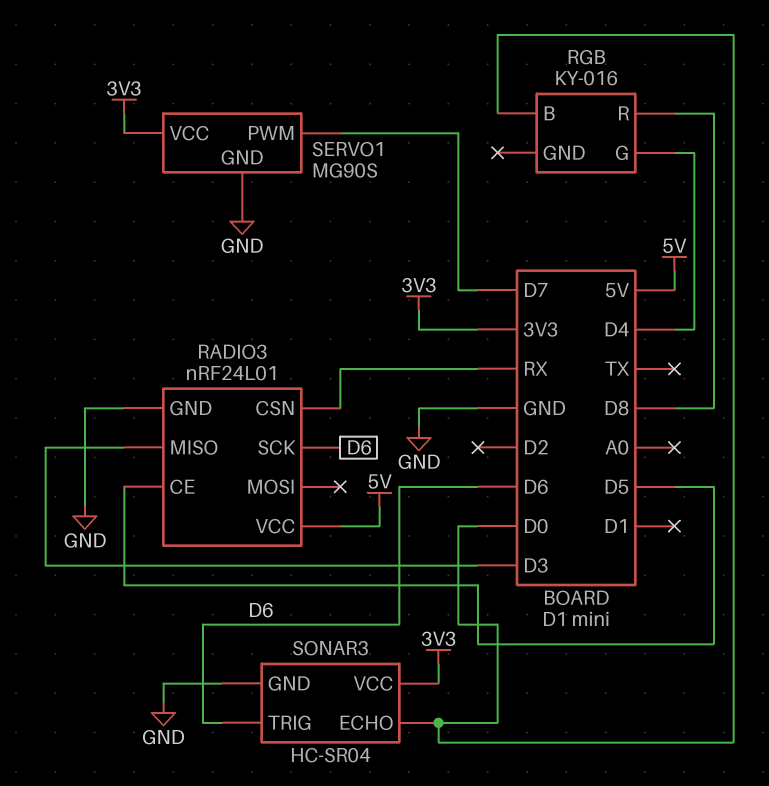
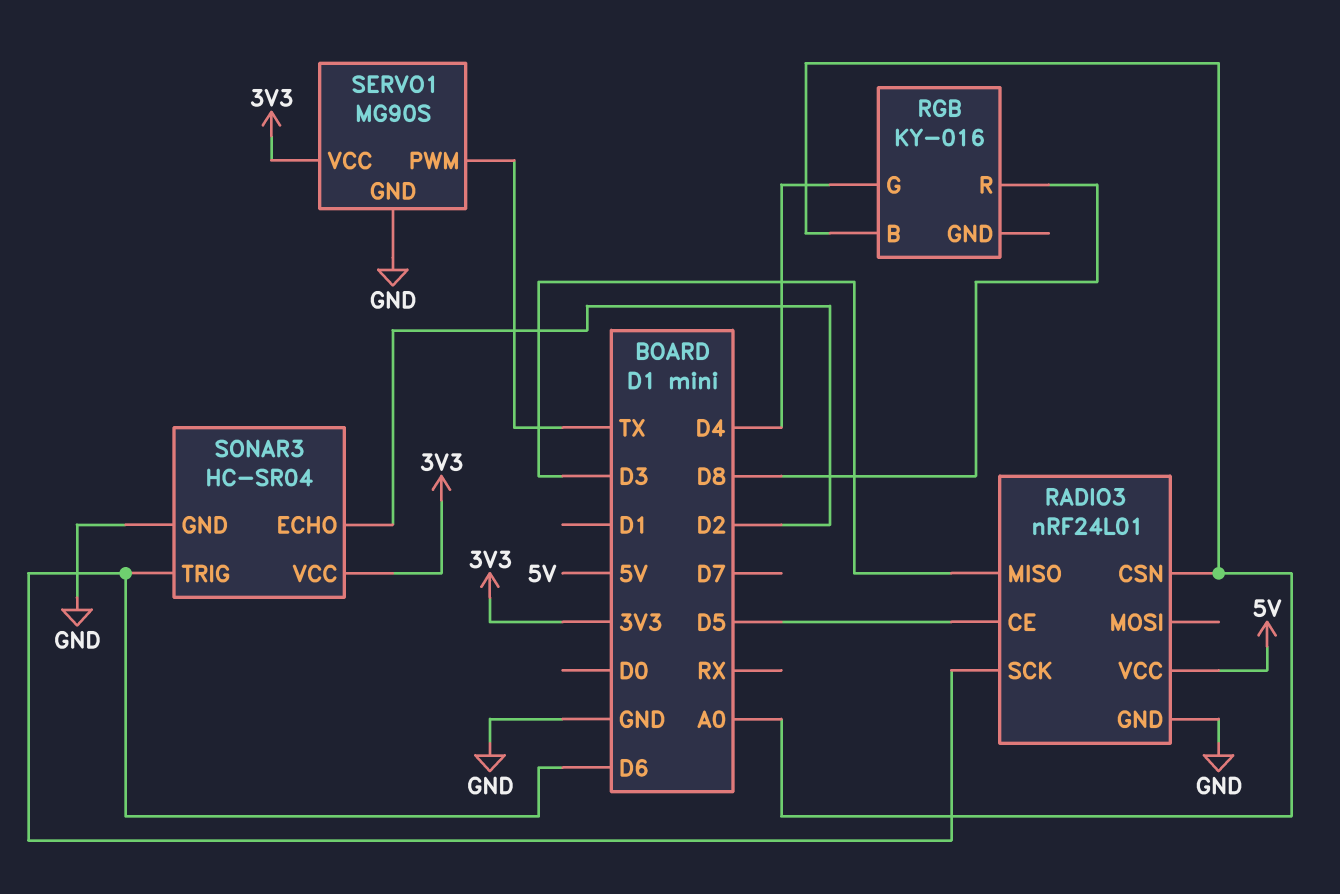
RADIO3 pin CSN: RX -> A0
RGB pin B: D0 -> A0
SERVO1 pin PWM: D7 -> TX
SONAR3 pin ECHO: D0 -> D2

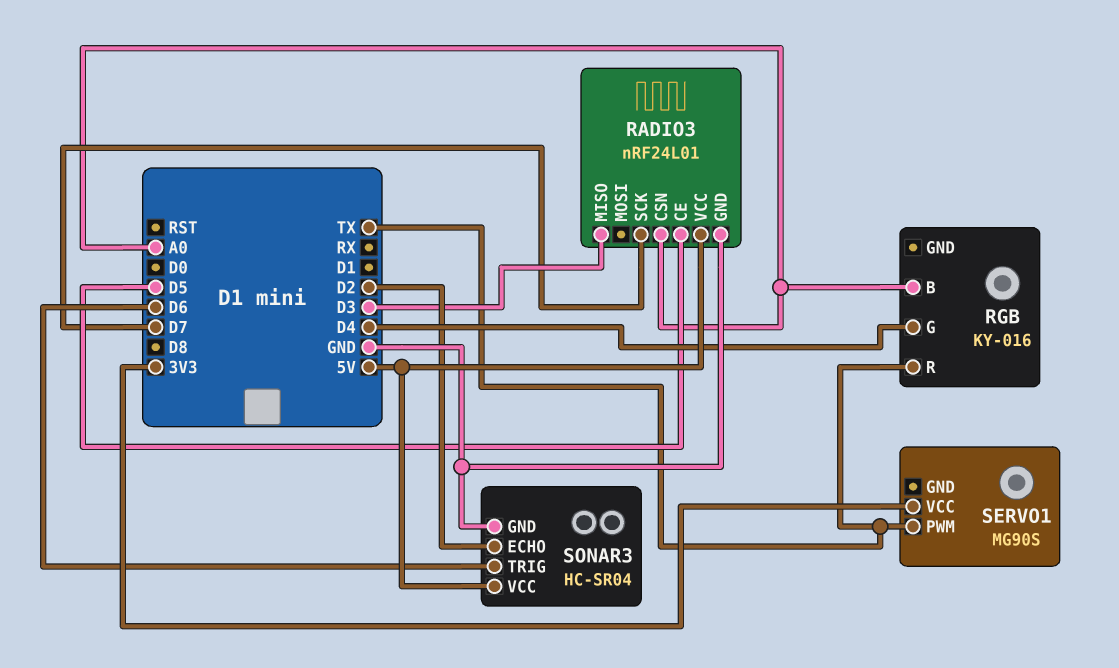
RADIO3 pin SCK: D6 -> D7
RGB pin R: D8 -> TX
SERVO1 pin GND: GND -> none
SONAR3 pin VCC: 3V3 -> 5V

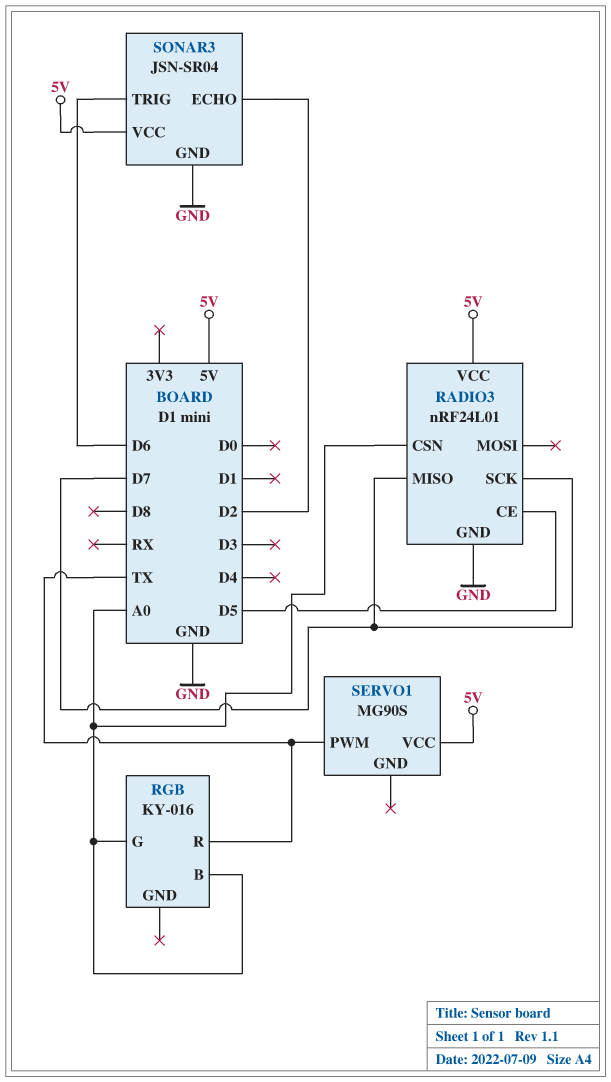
RADIO3 pin MISO: D3 -> D7
RGB pin G: D4 -> A0
SERVO1 pin VCC: 3V3 -> 5V
SONAR3: HC-SR04 -> JSN-SR04

